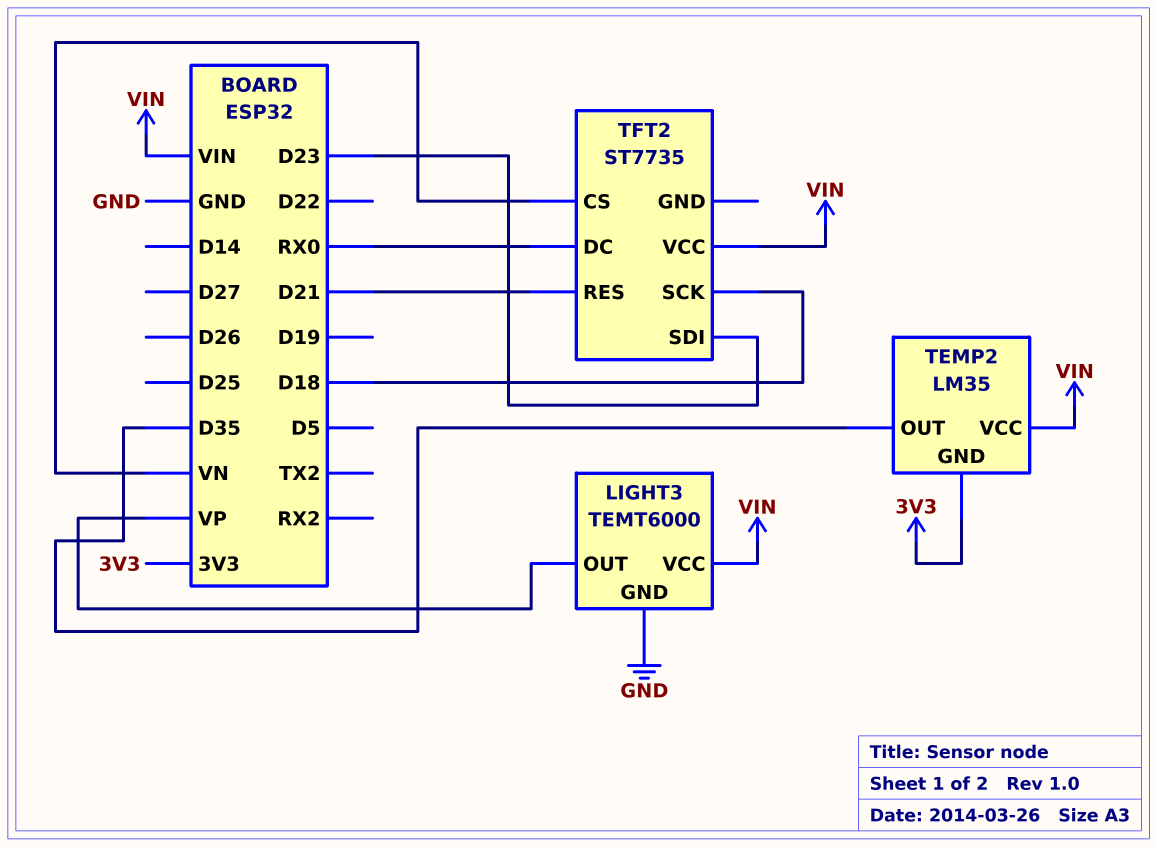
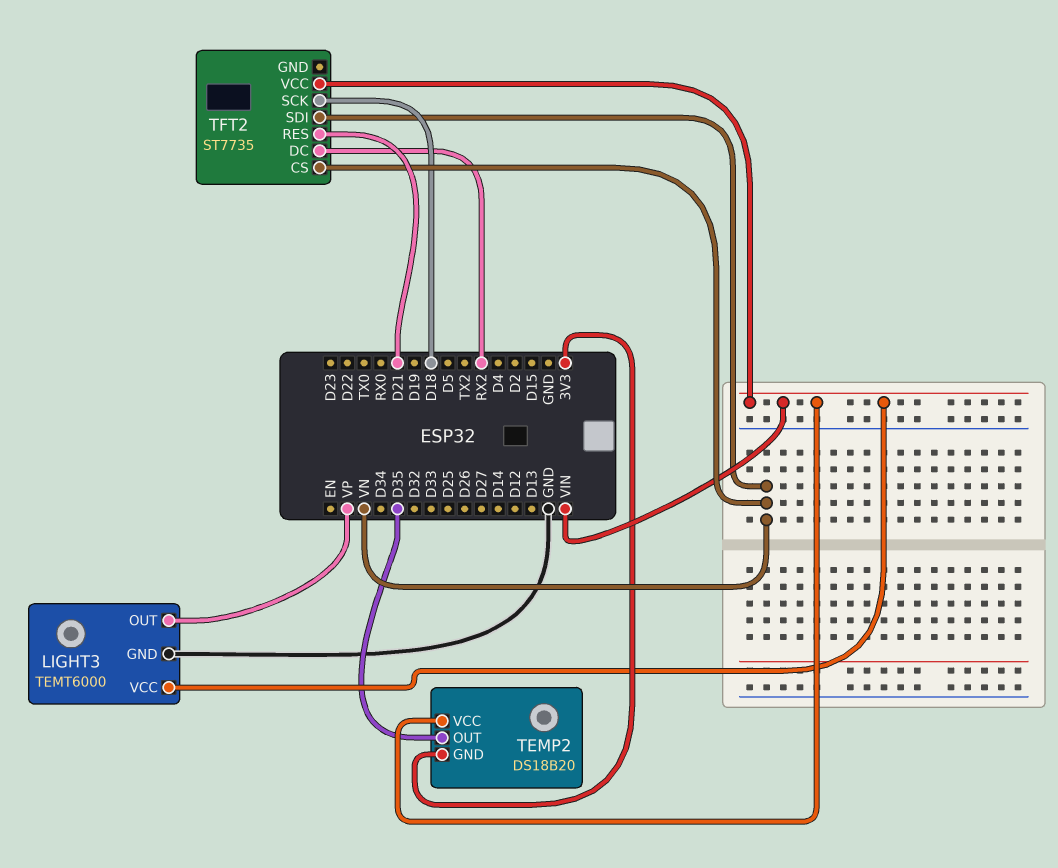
TEMP2: LM35 -> DS18B20
TFT2 pin DC: RX0 -> RX2
TFT2 pin SDI: D23 -> VN

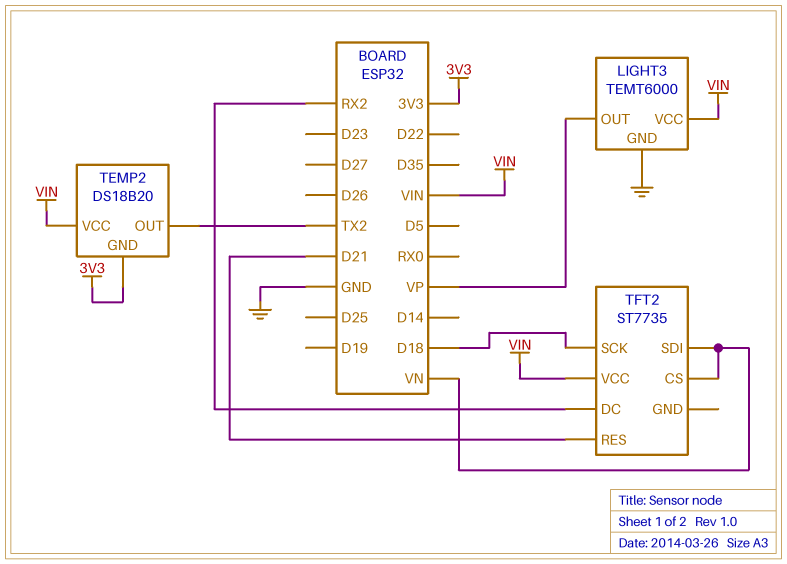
TEMP2 pin OUT: D35 -> TX2

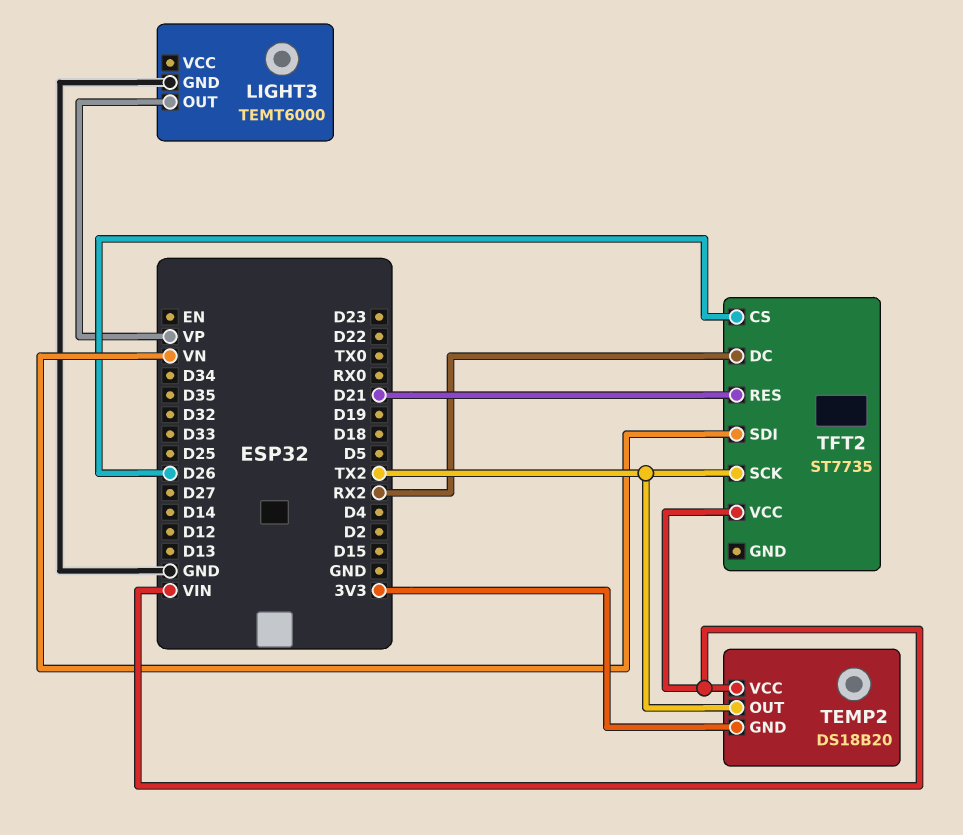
LIGHT3 pin VCC: VIN -> none
TFT2 pin CS: VN -> D26
TFT2 pin SCK: D18 -> TX2

